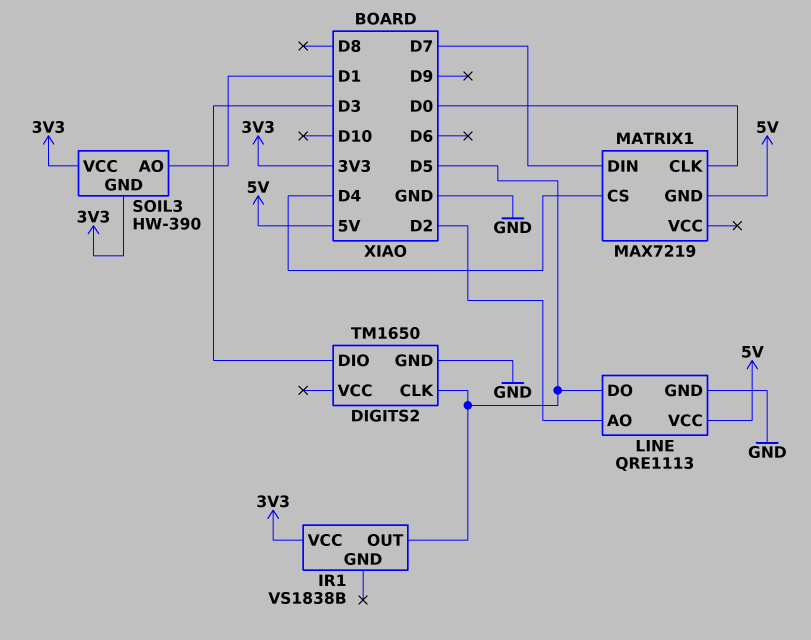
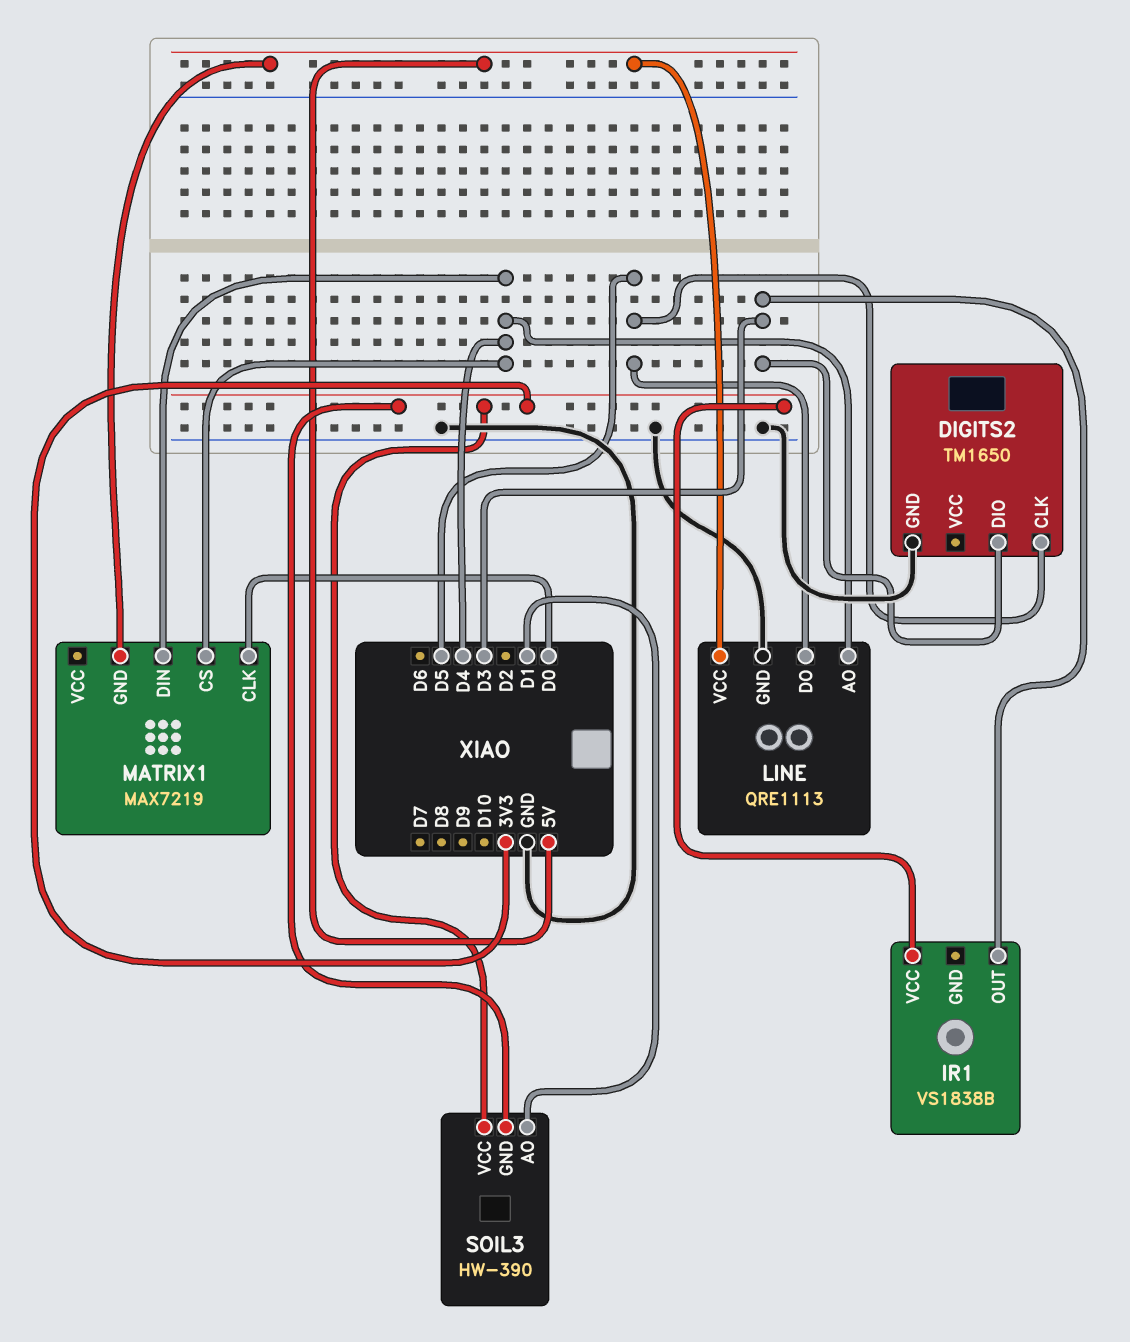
IR1 pin OUT: D5 -> D3
LINE pin AO: D2 -> D4
MATRIX1 pin DIN: D7 -> D4

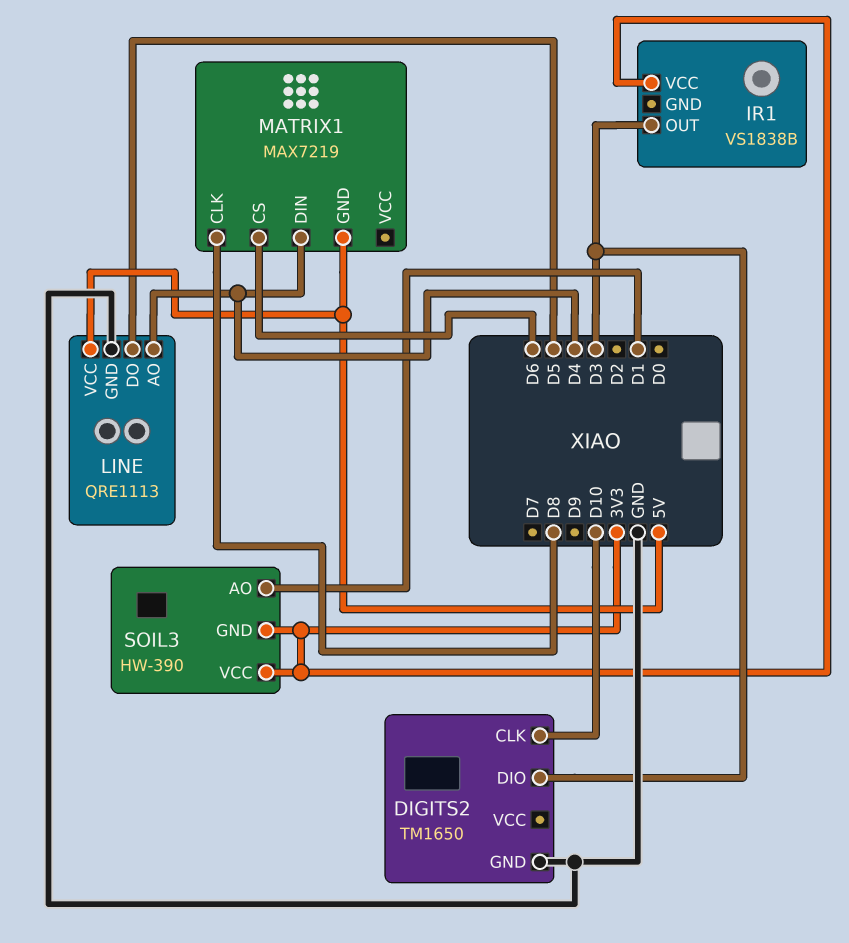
DIGITS2 pin CLK: D5 -> D10
MATRIX1 pin CLK: D0 -> D8
MATRIX1 pin CS: D4 -> D6

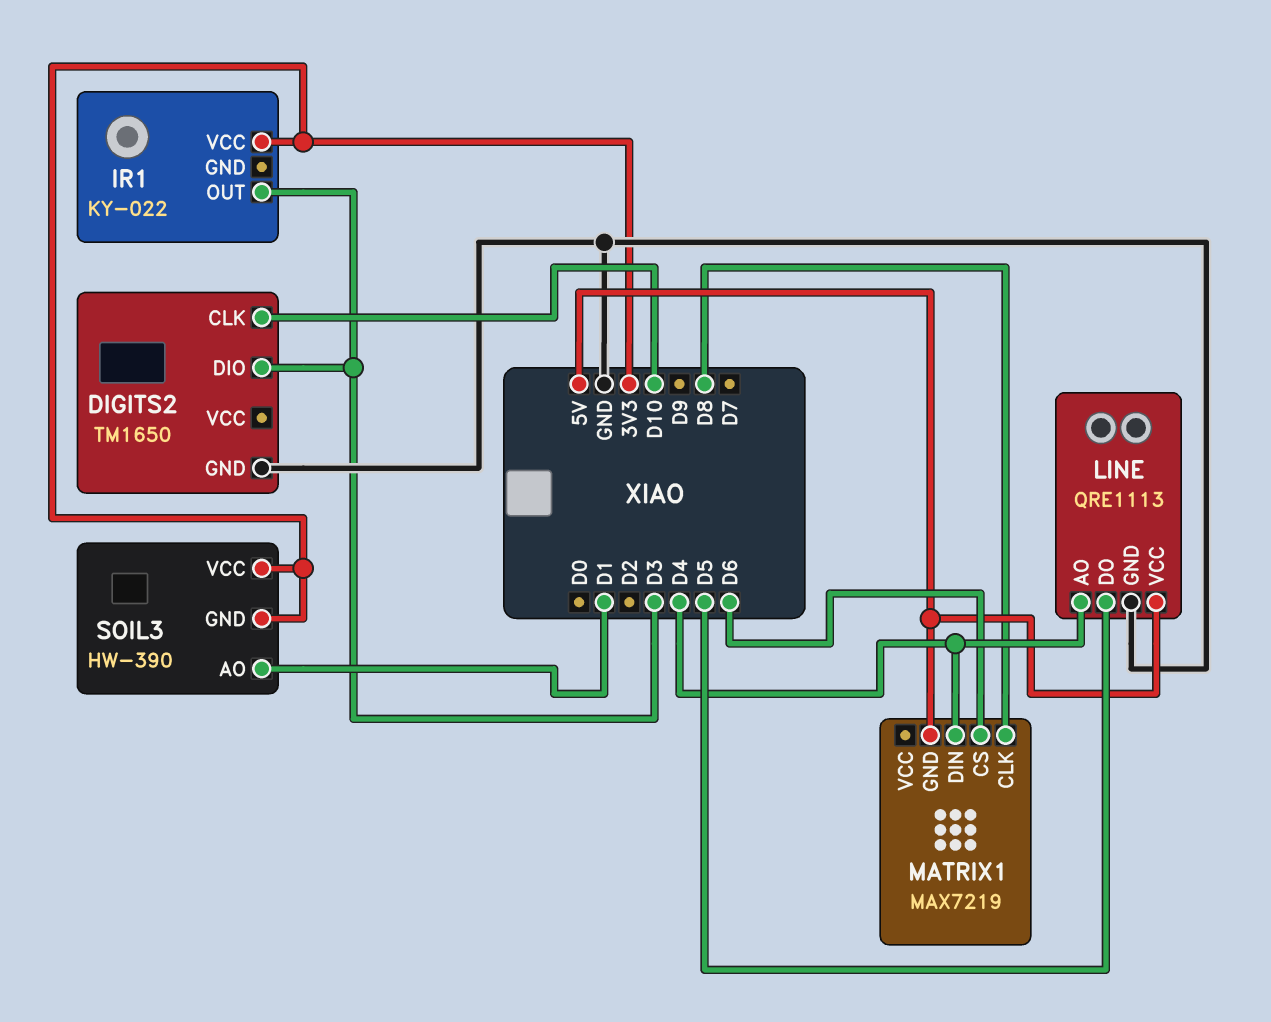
IR1: VS1838B -> KY-022

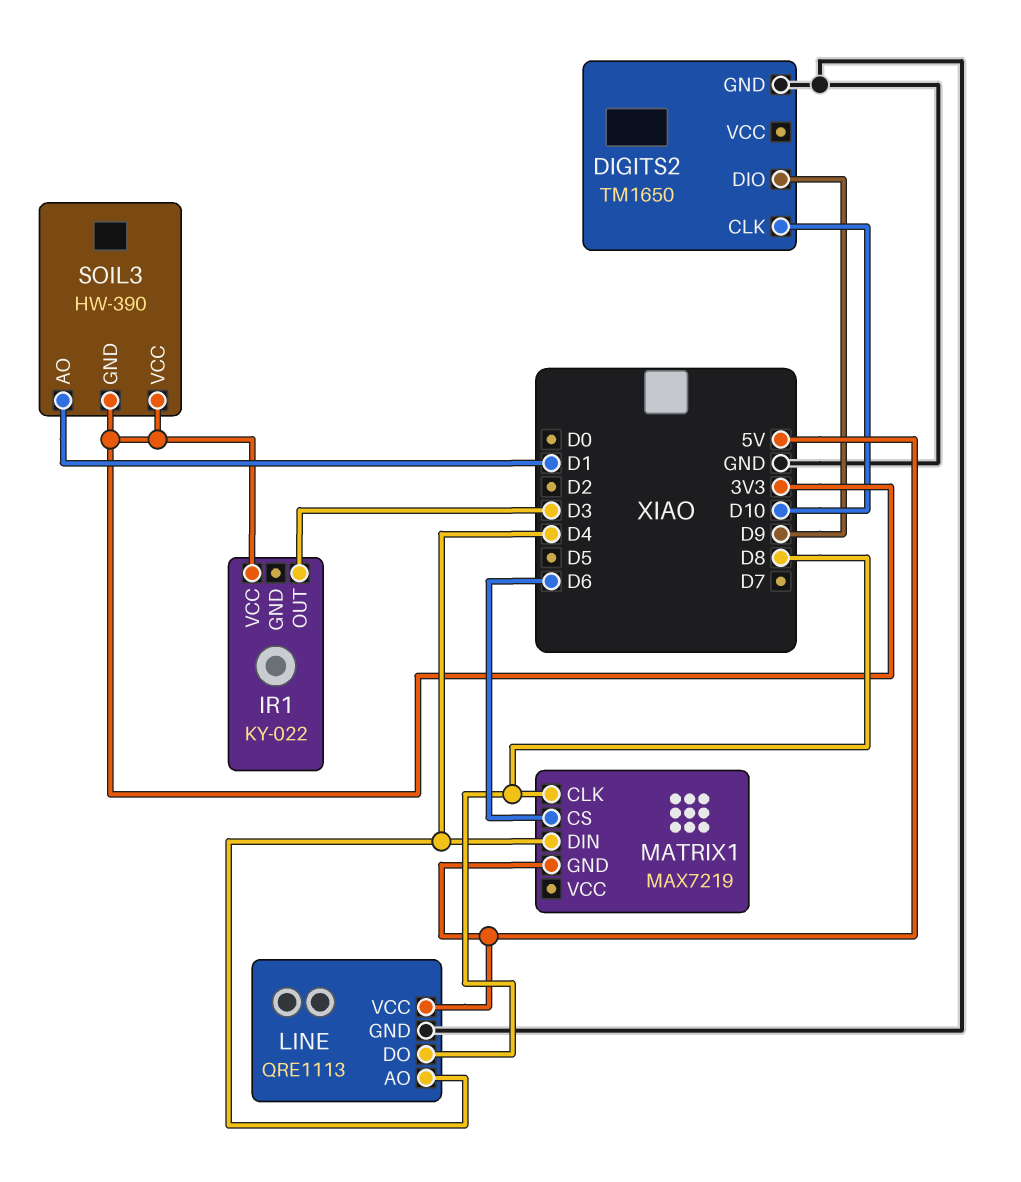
DIGITS2 pin DIO: D3 -> D9
LINE pin DO: D5 -> D8

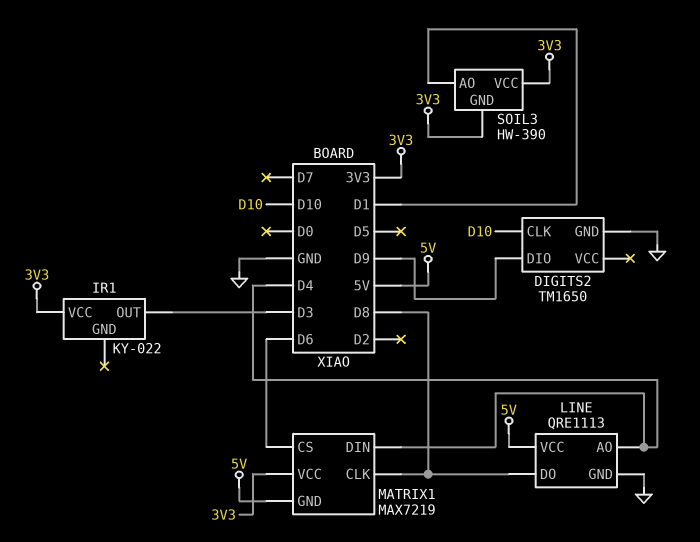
MATRIX1 pin VCC: none -> 3V3

